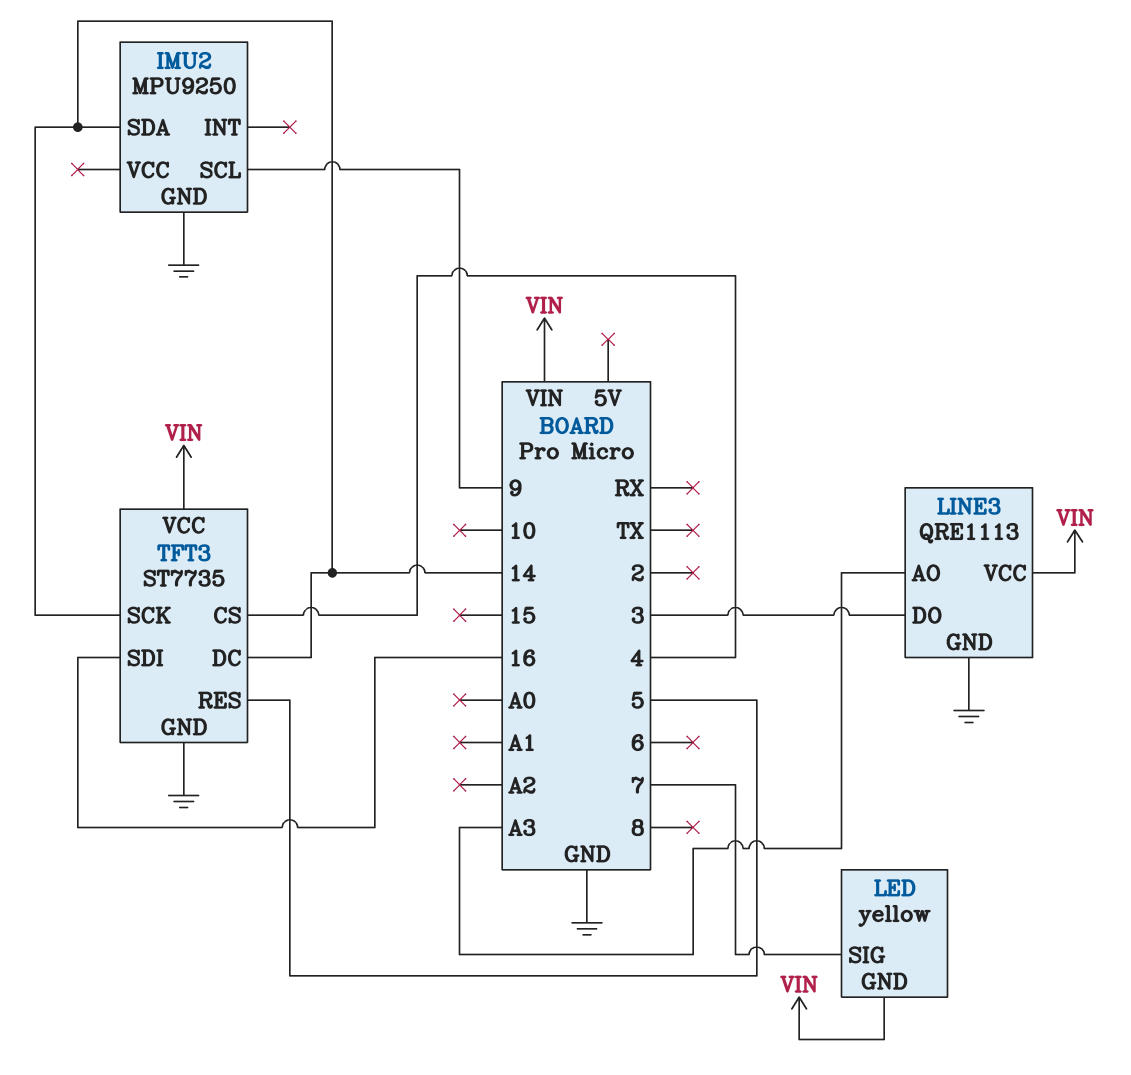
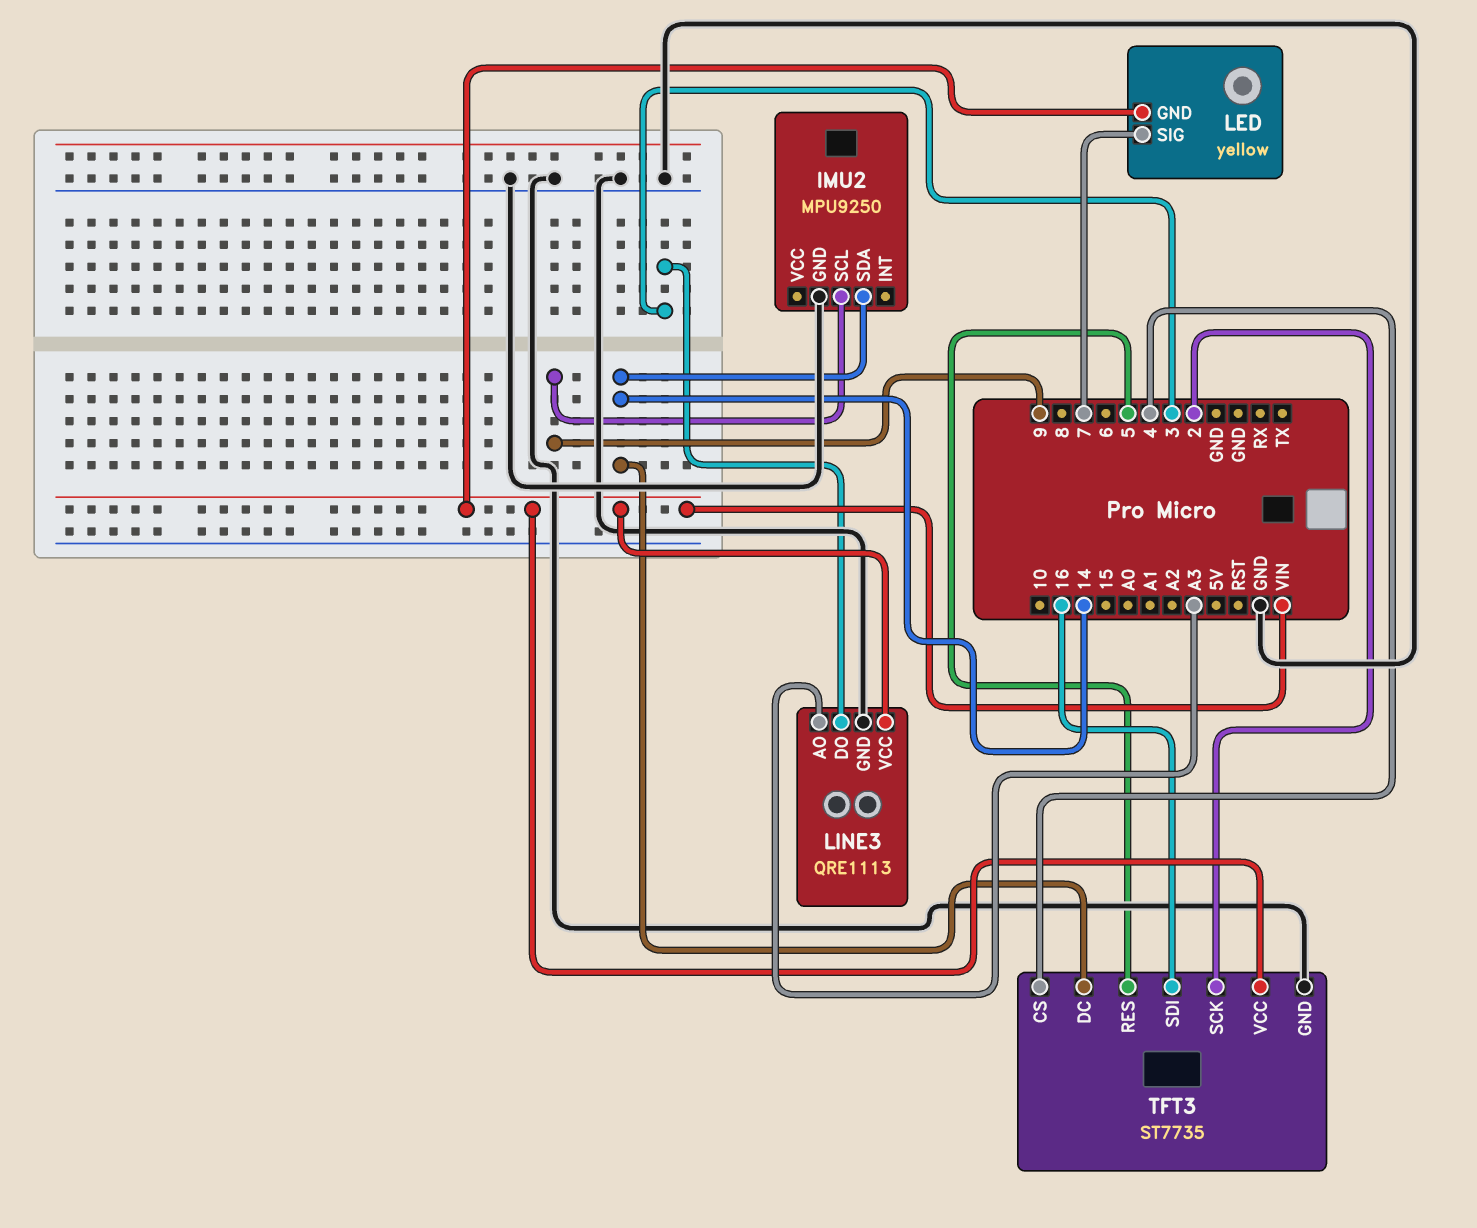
TFT3 pin SCK: 14 -> 2

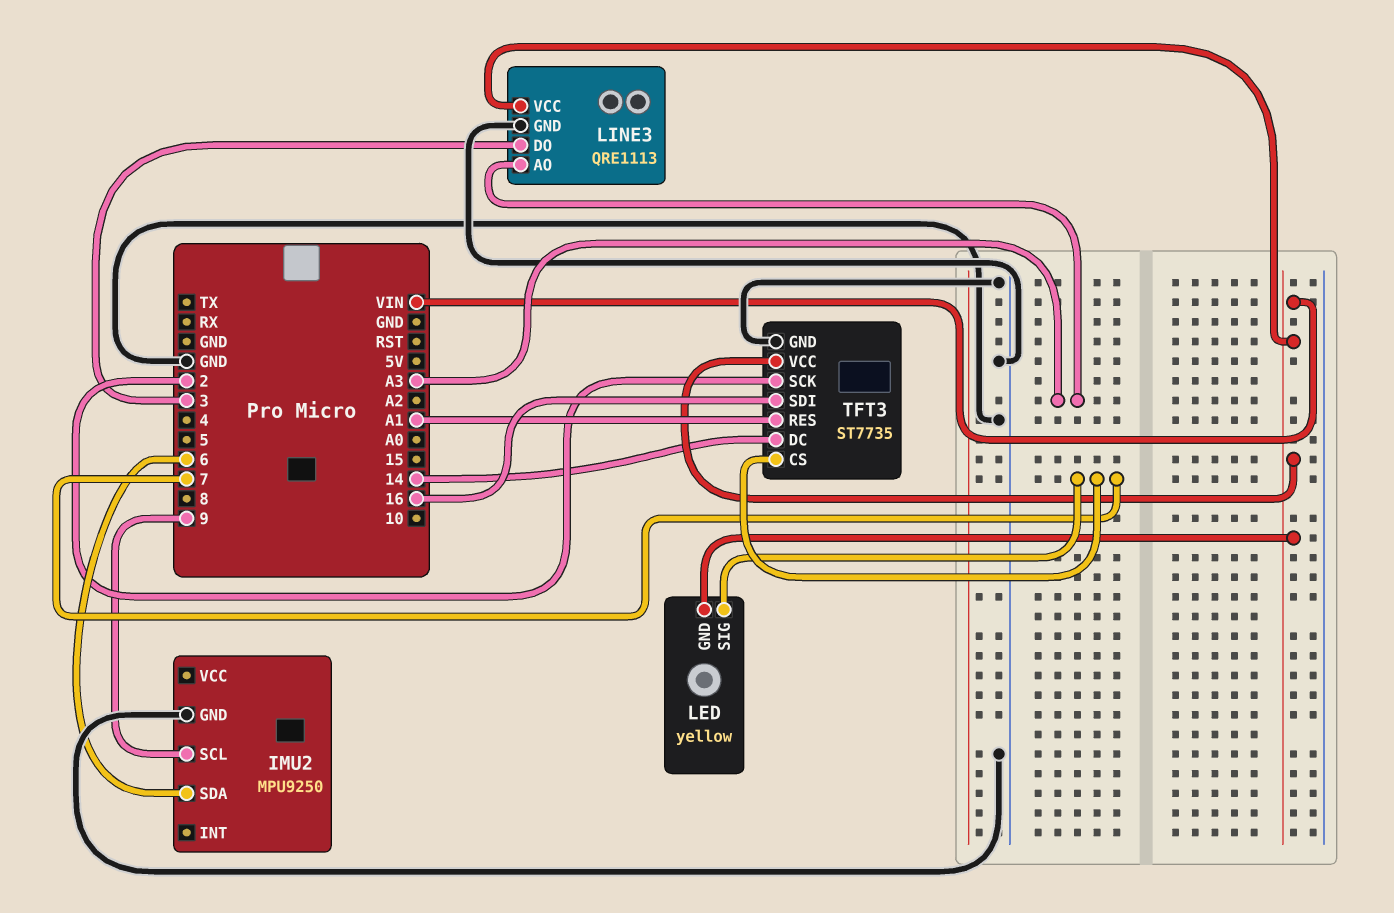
IMU2 pin SDA: 14 -> 6
TFT3 pin CS: 4 -> 7
TFT3 pin RES: 5 -> A1

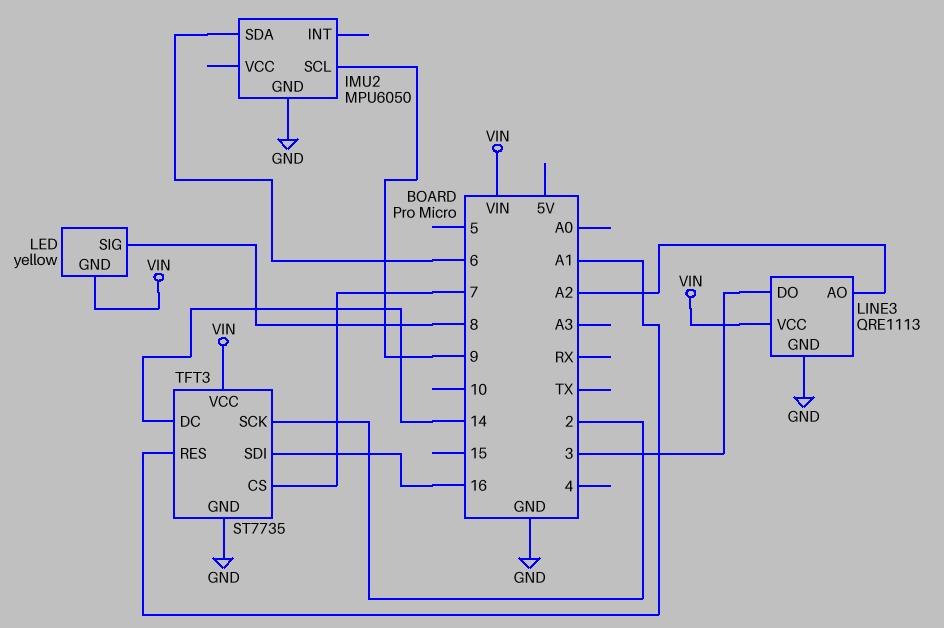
IMU2: MPU9250 -> MPU6050
LED pin SIG: 7 -> 8
LINE3 pin AO: A3 -> A2

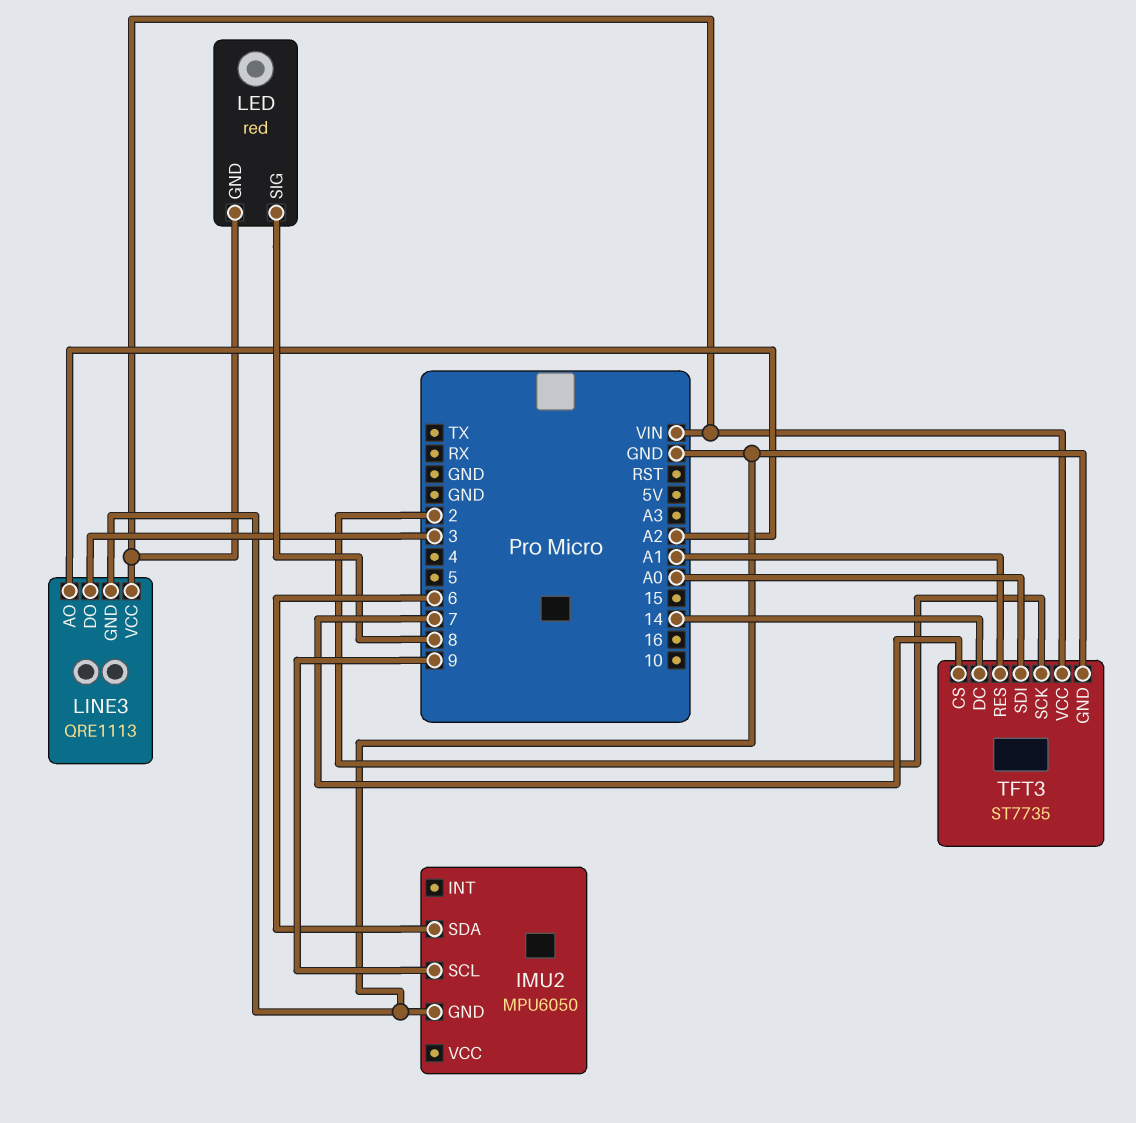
LED: yellow -> red
TFT3 pin SDI: 16 -> A0

